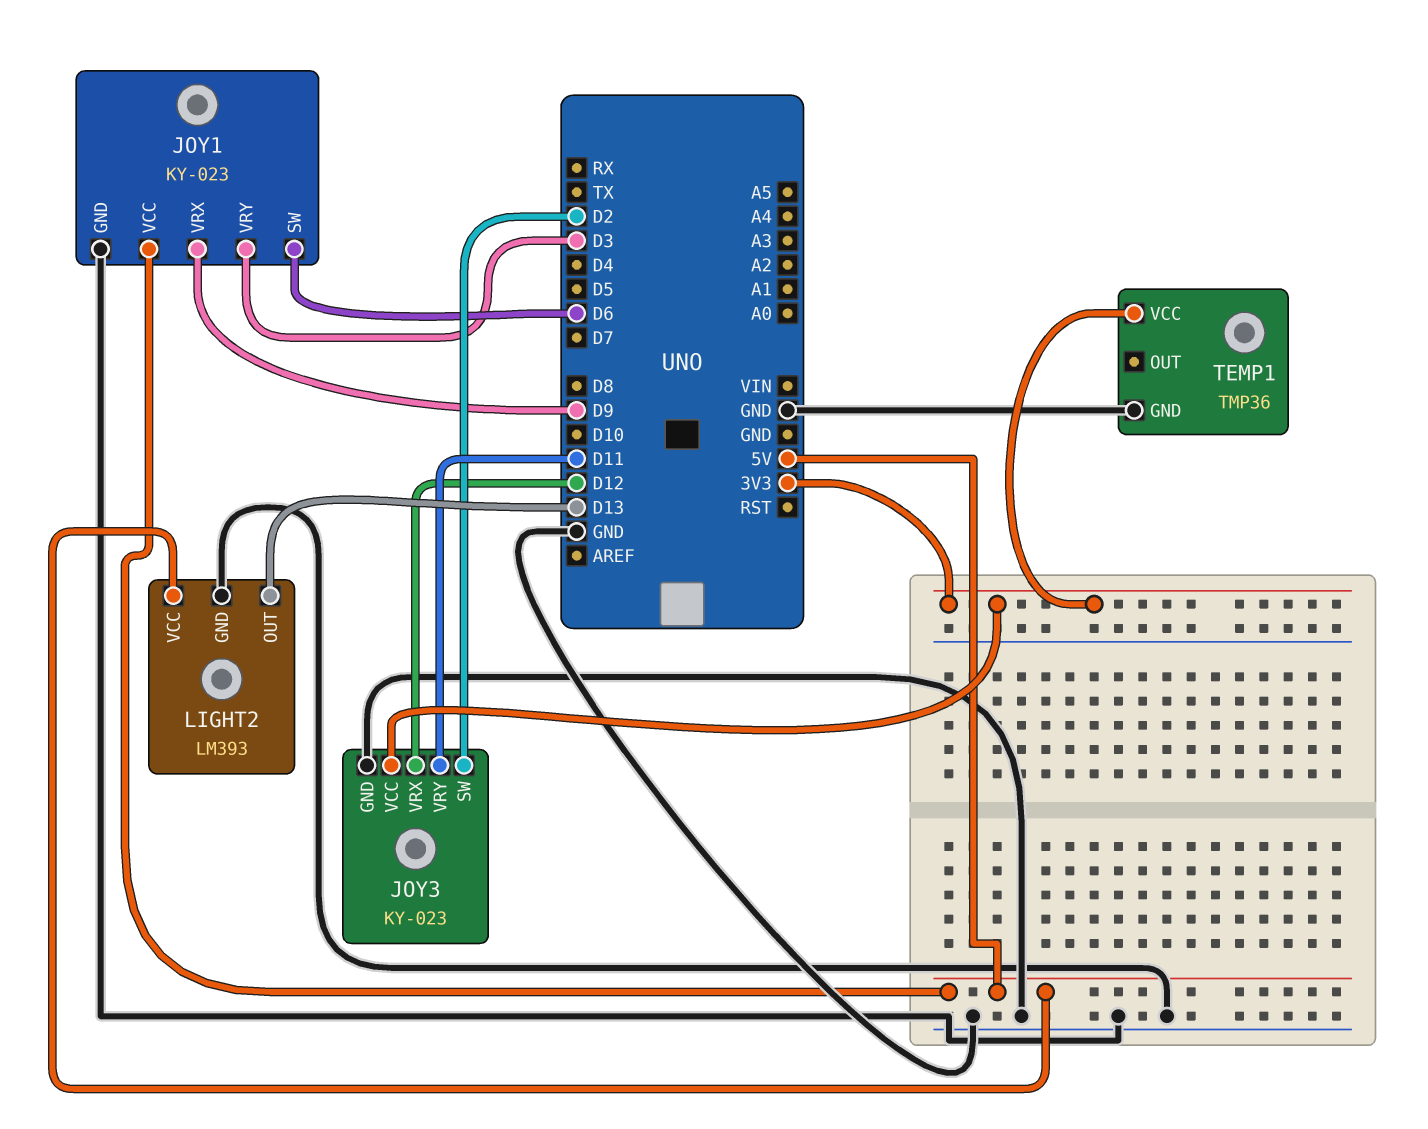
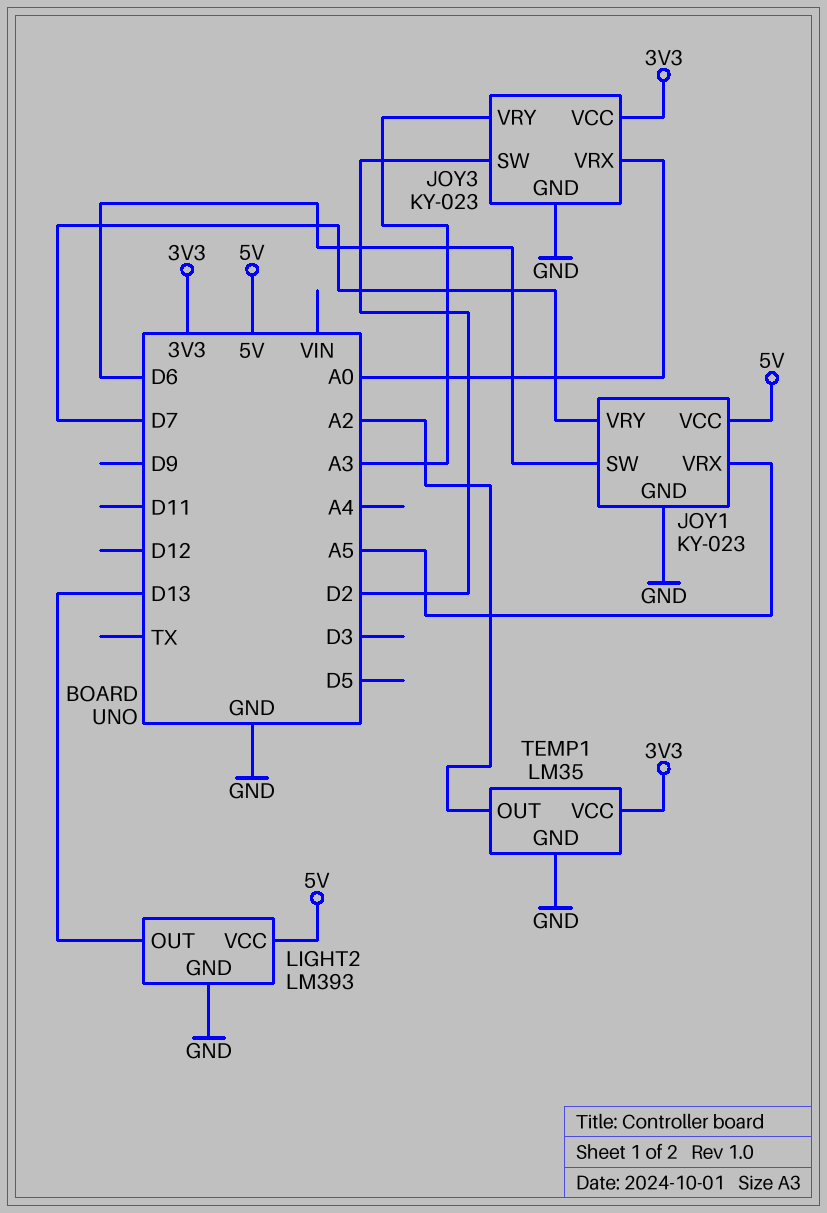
JOY1 pin VRX: D9 -> A5
JOY1 pin VRY: D3 -> D7
JOY3 pin VRX: D12 -> A0
JOY3 pin VRY: D11 -> A3
TEMP1: TMP36 -> LM35
TEMP1 pin OUT: none -> A2

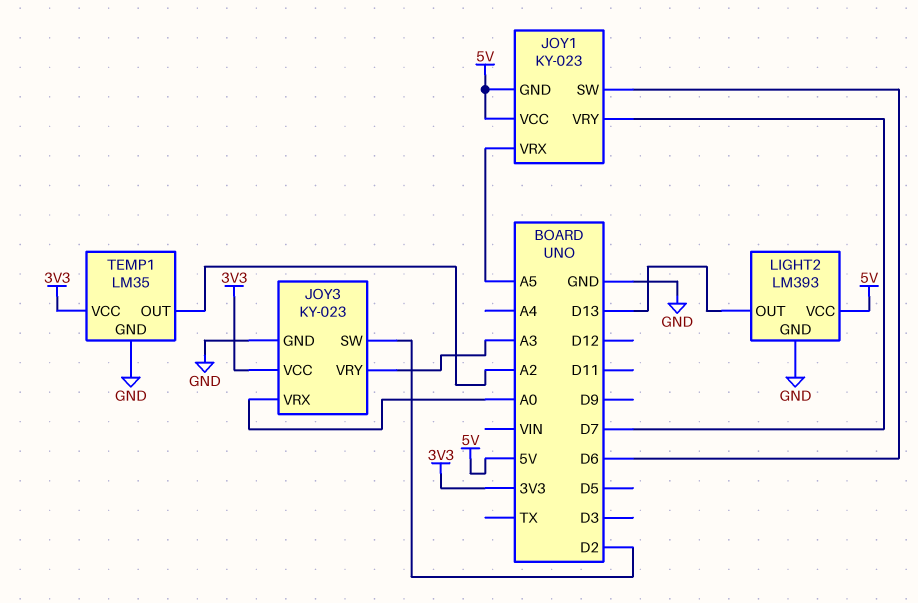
JOY1 pin GND: GND -> 5V

